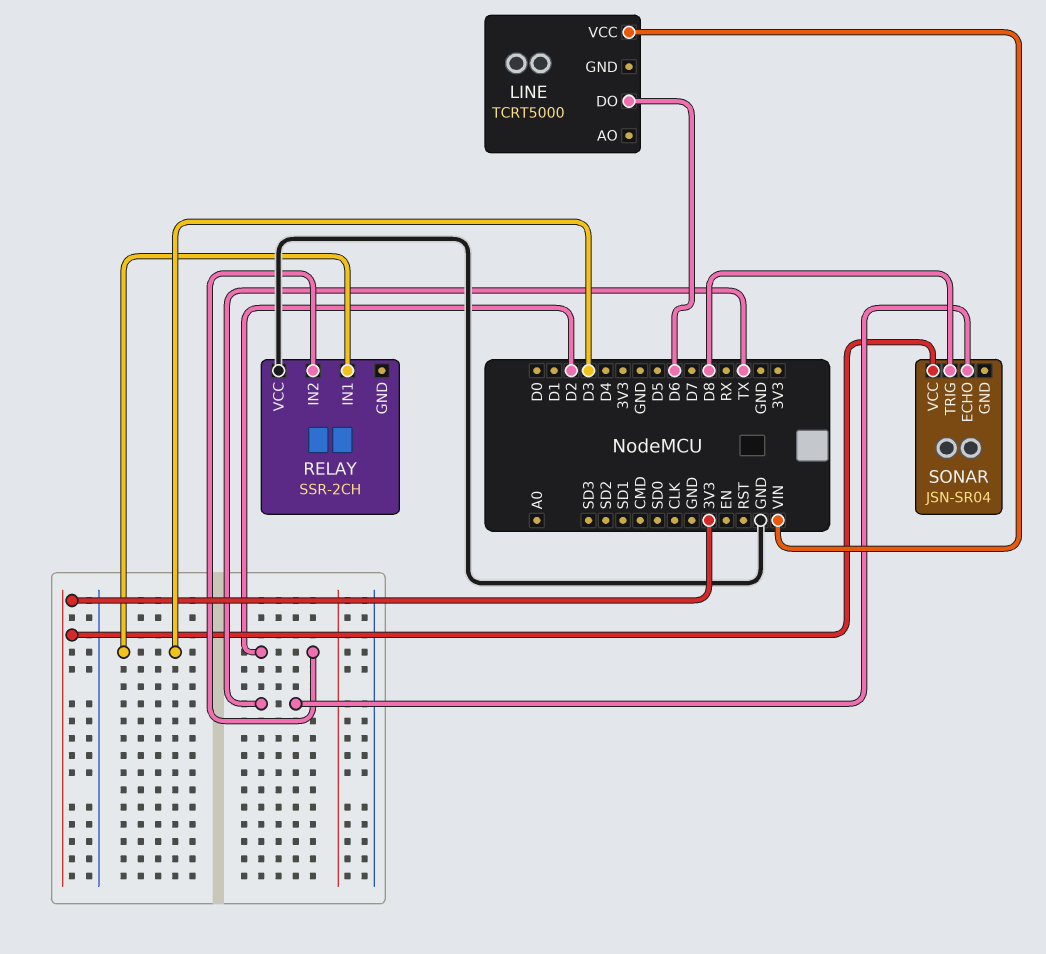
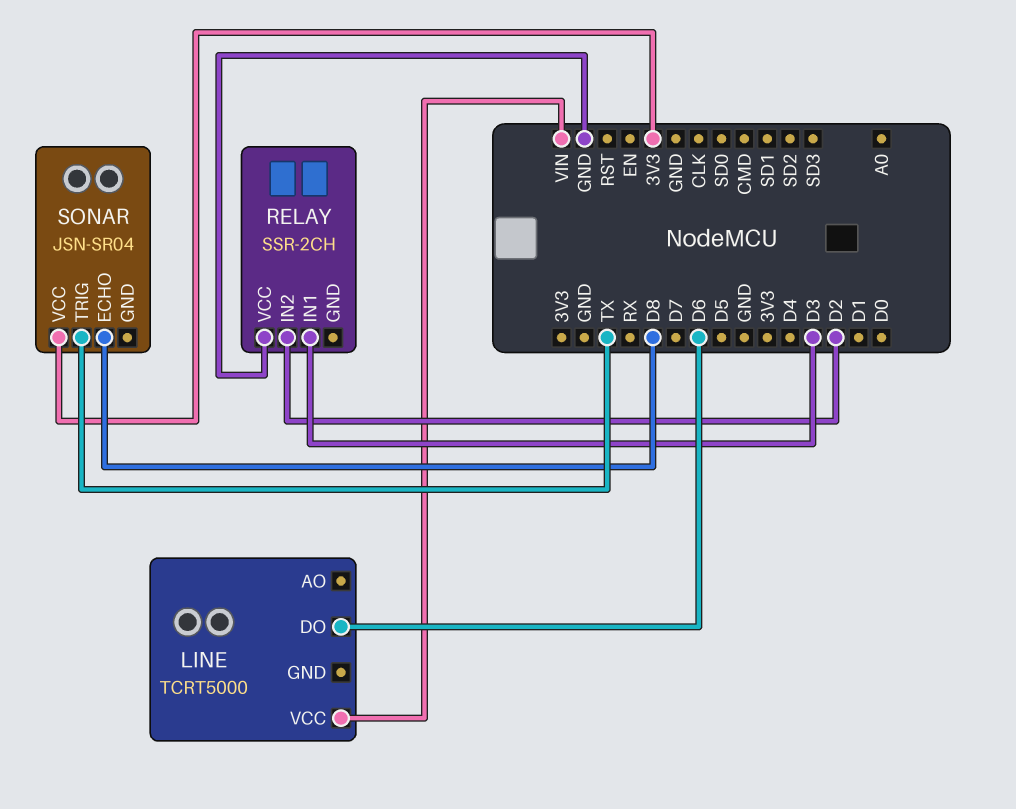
SONAR pin ECHO: TX -> D8
SONAR pin TRIG: D8 -> TX

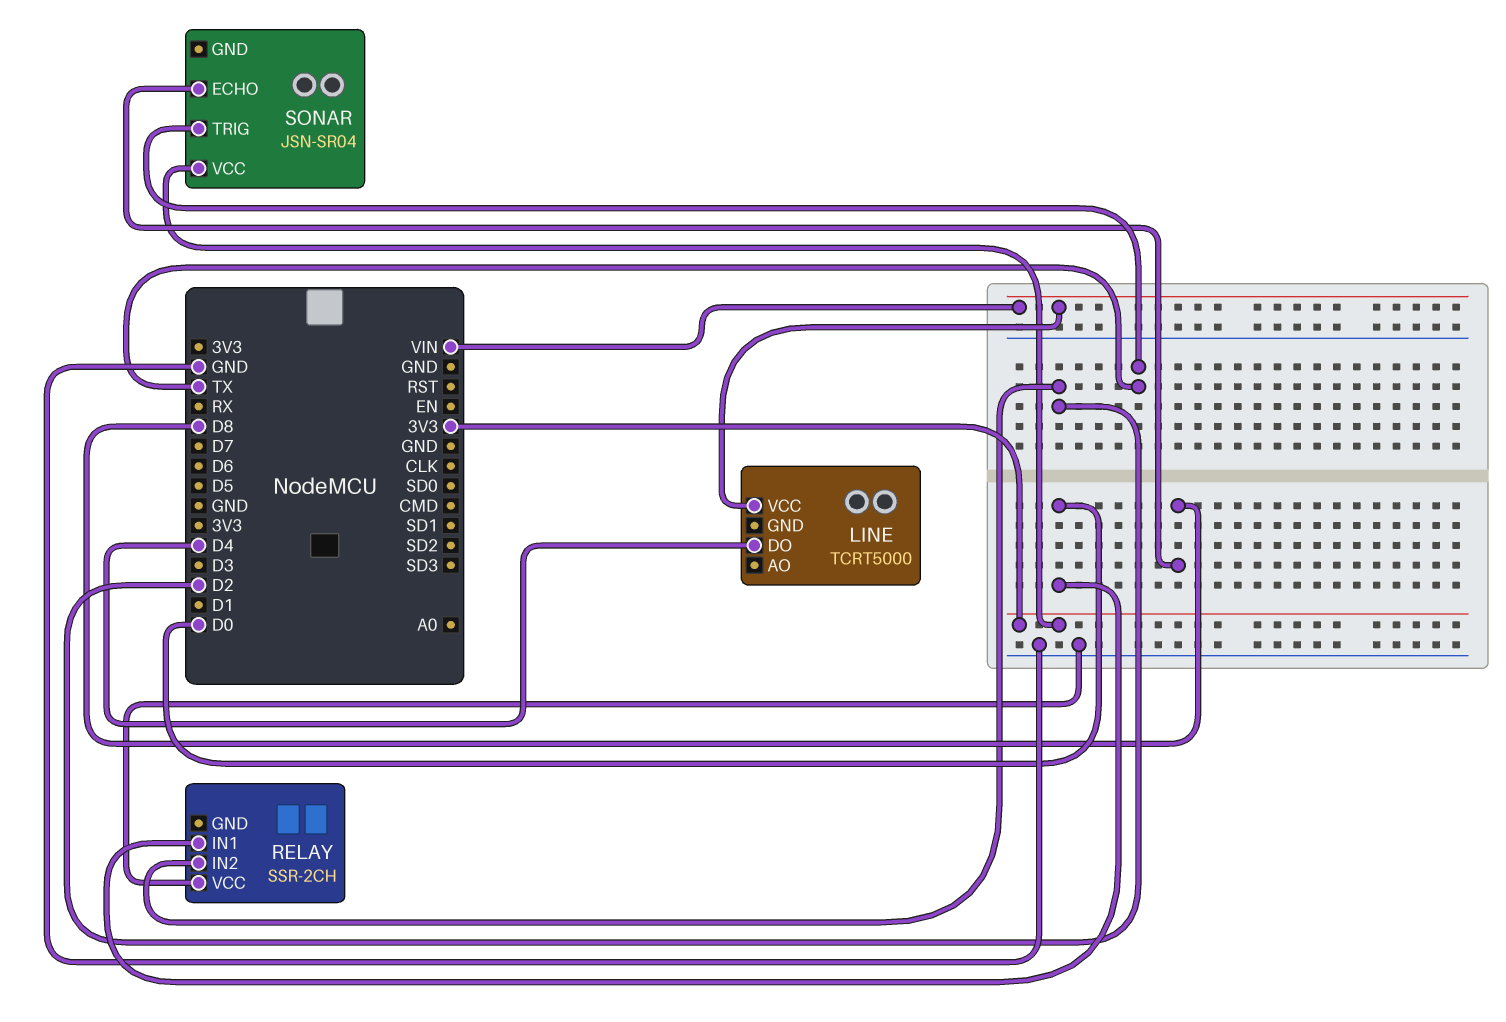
LINE pin DO: D6 -> D4
RELAY pin IN1: D3 -> D0

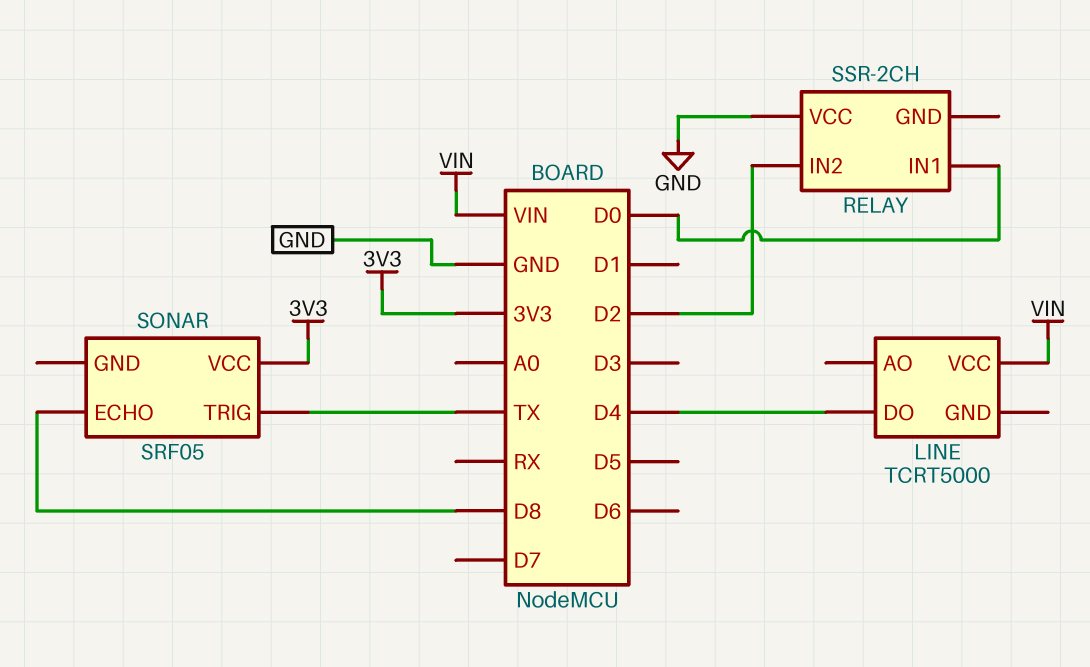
SONAR: JSN-SR04 -> SRF05

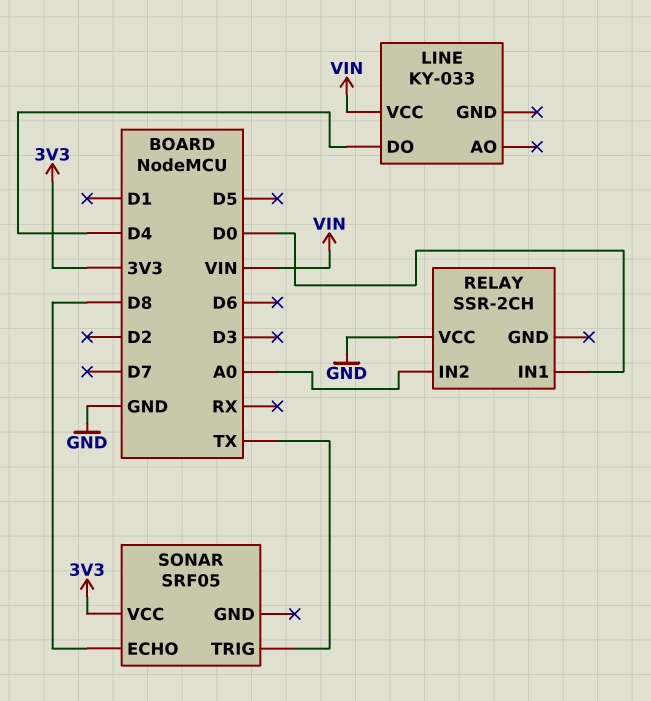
LINE: TCRT5000 -> KY-033
RELAY pin IN2: D2 -> A0

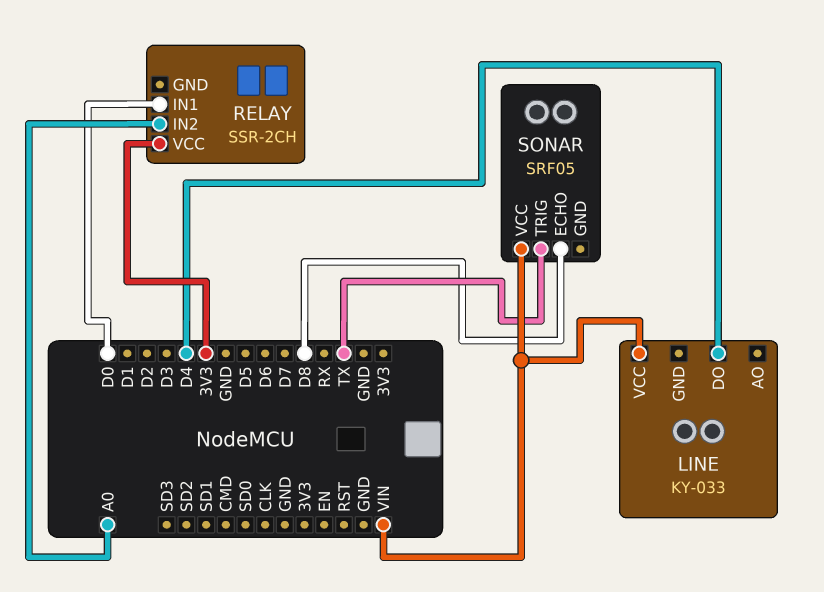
RELAY pin VCC: GND -> 3V3
SONAR pin VCC: 3V3 -> VIN

